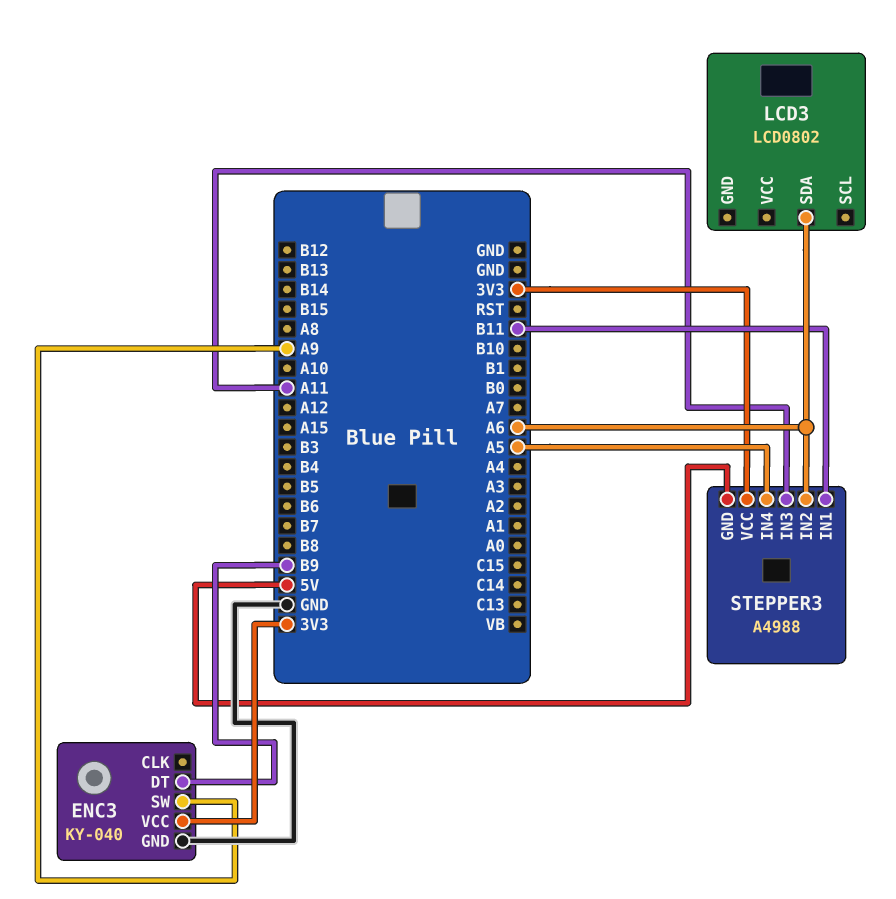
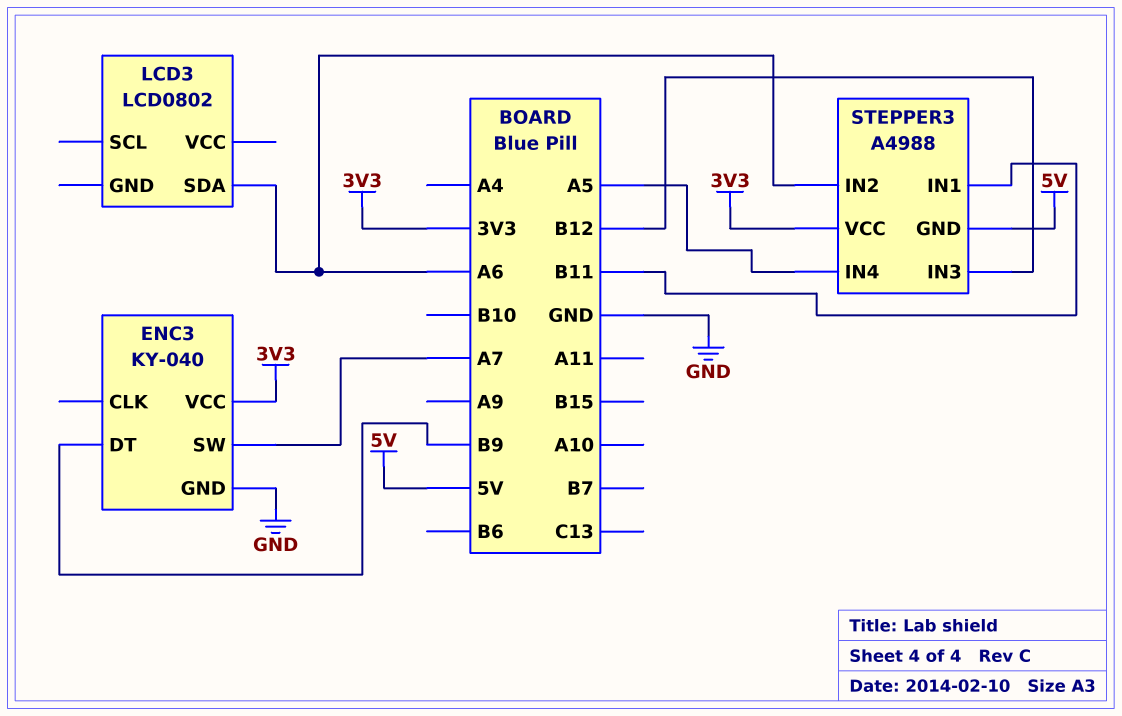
ENC3 pin SW: A9 -> A7
STEPPER3 pin IN3: A11 -> B12

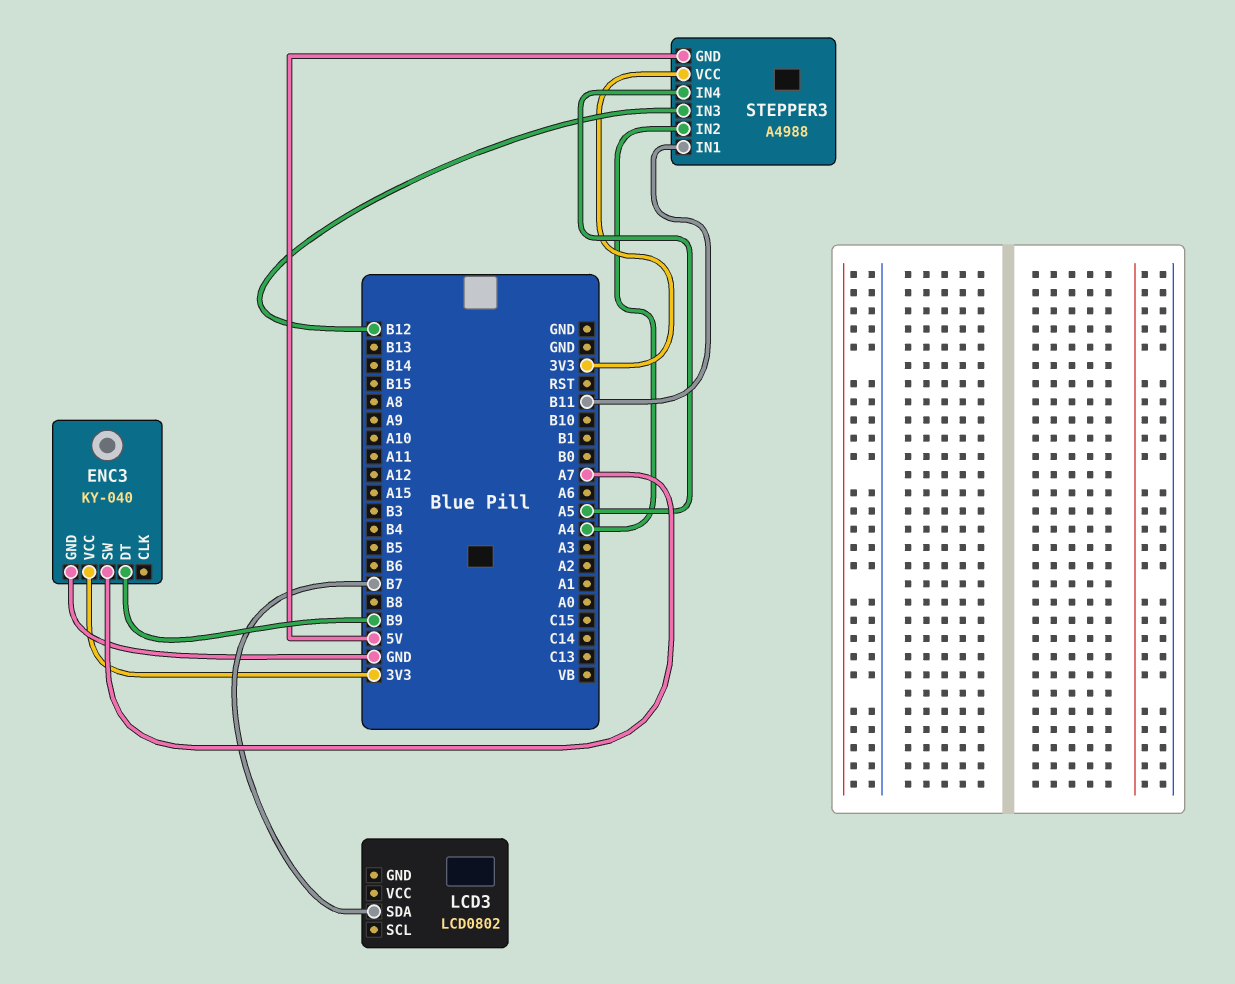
LCD3 pin SDA: A6 -> B7
STEPPER3 pin IN2: A6 -> A4

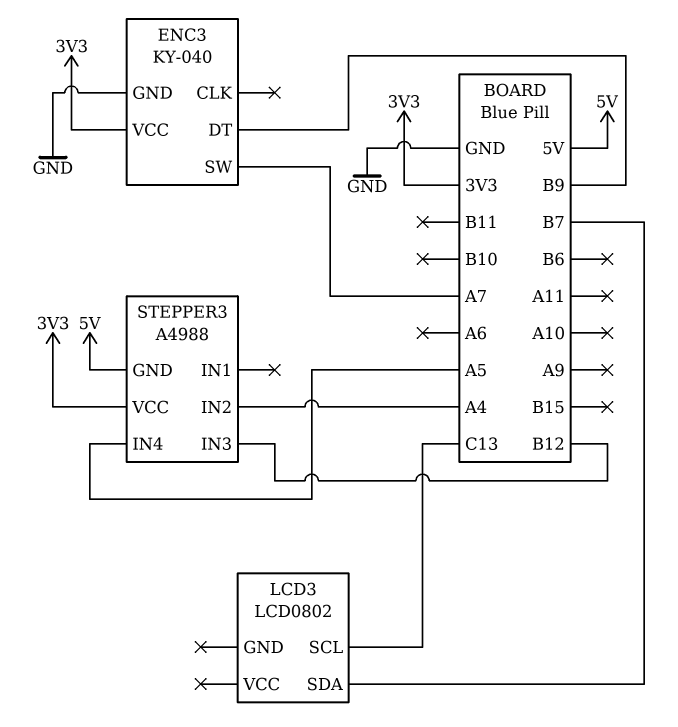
LCD3 pin SCL: none -> C13
STEPPER3 pin IN1: B11 -> none

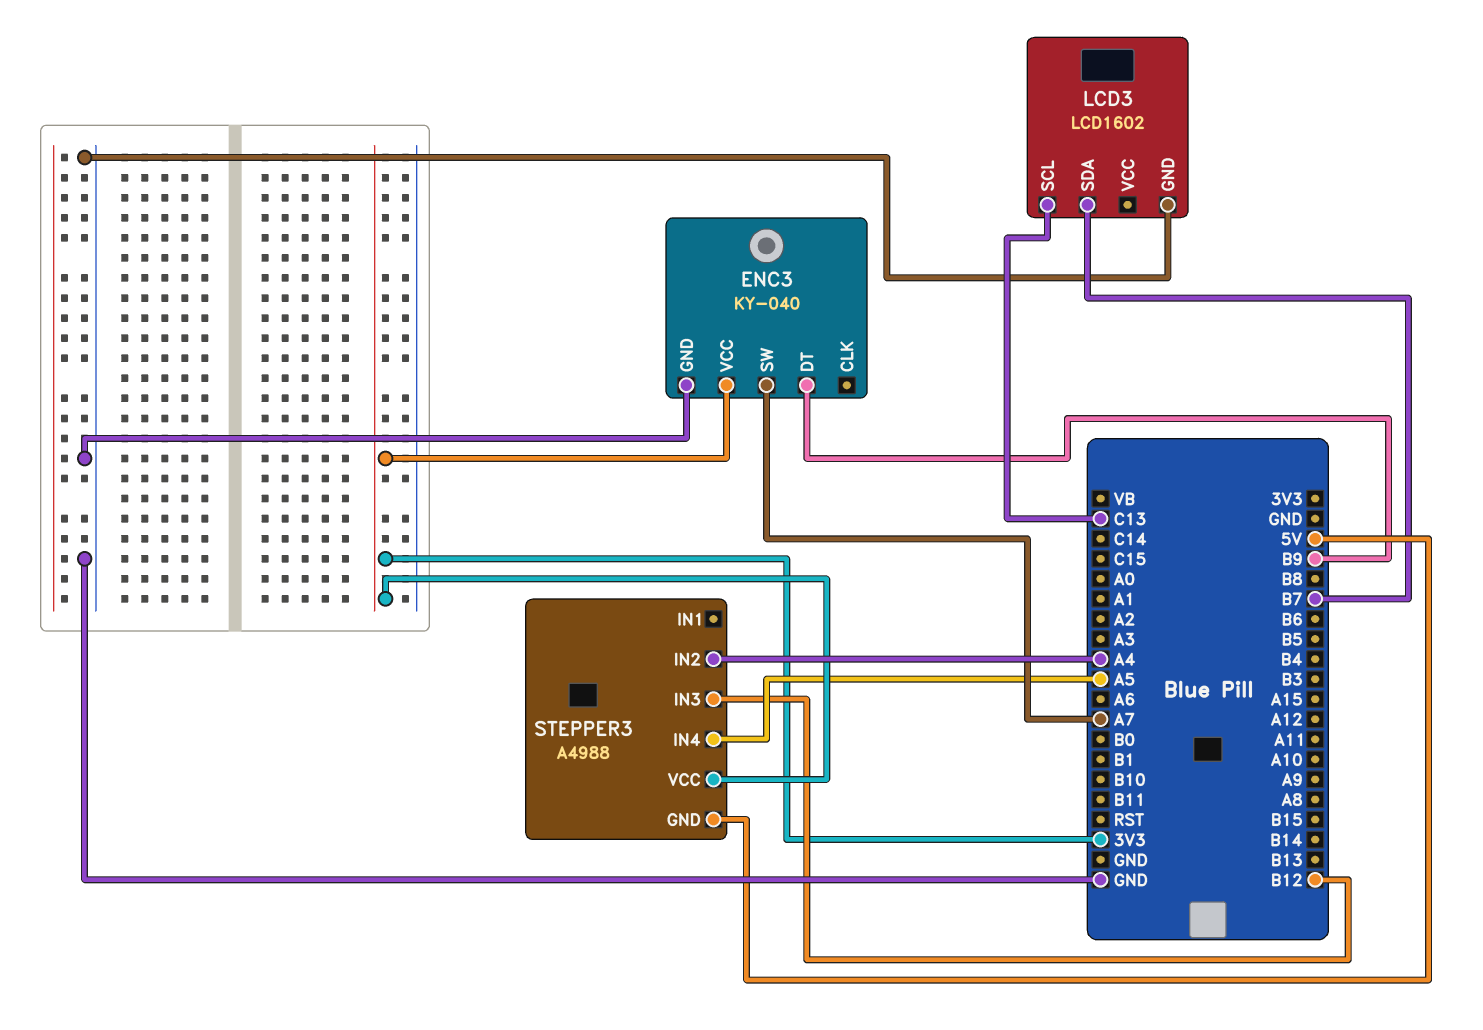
LCD3: LCD0802 -> LCD1602
LCD3 pin GND: none -> GND

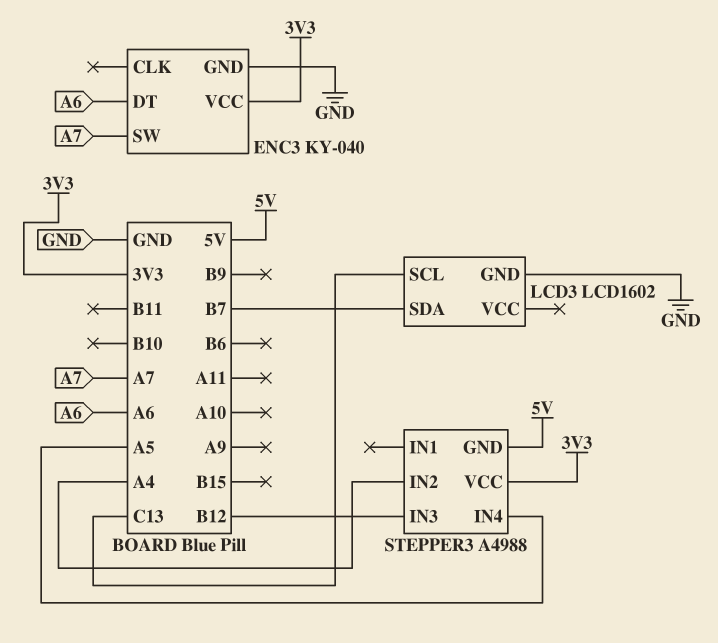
ENC3 pin DT: B9 -> A6

